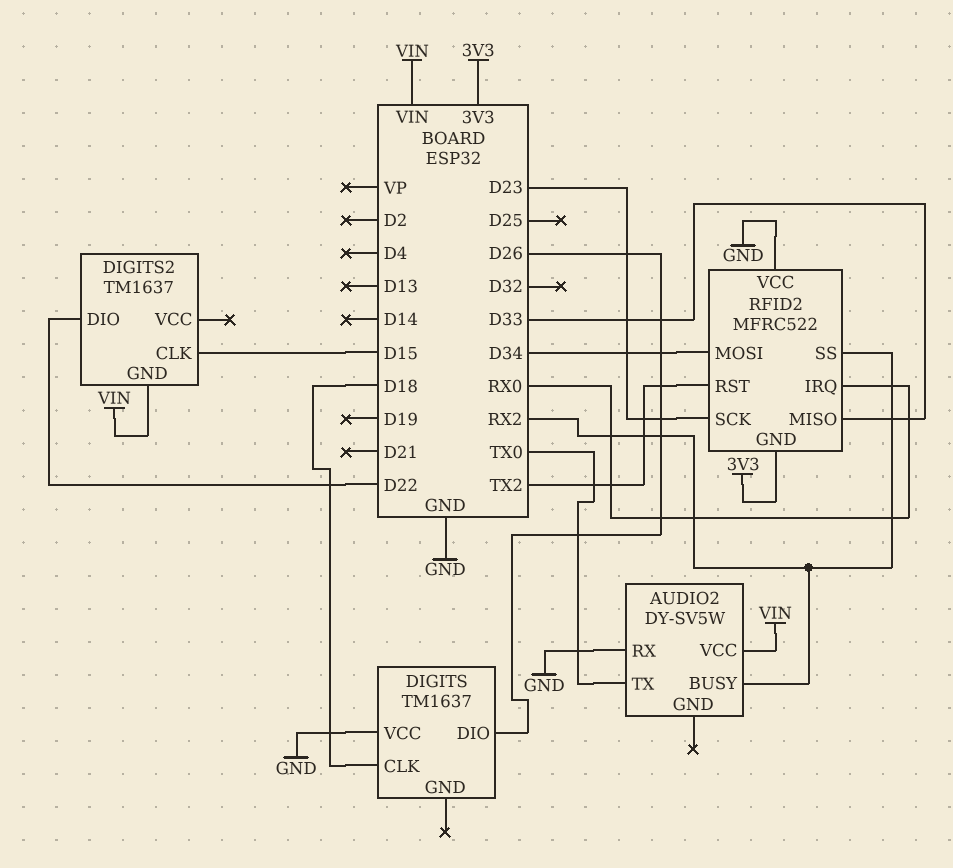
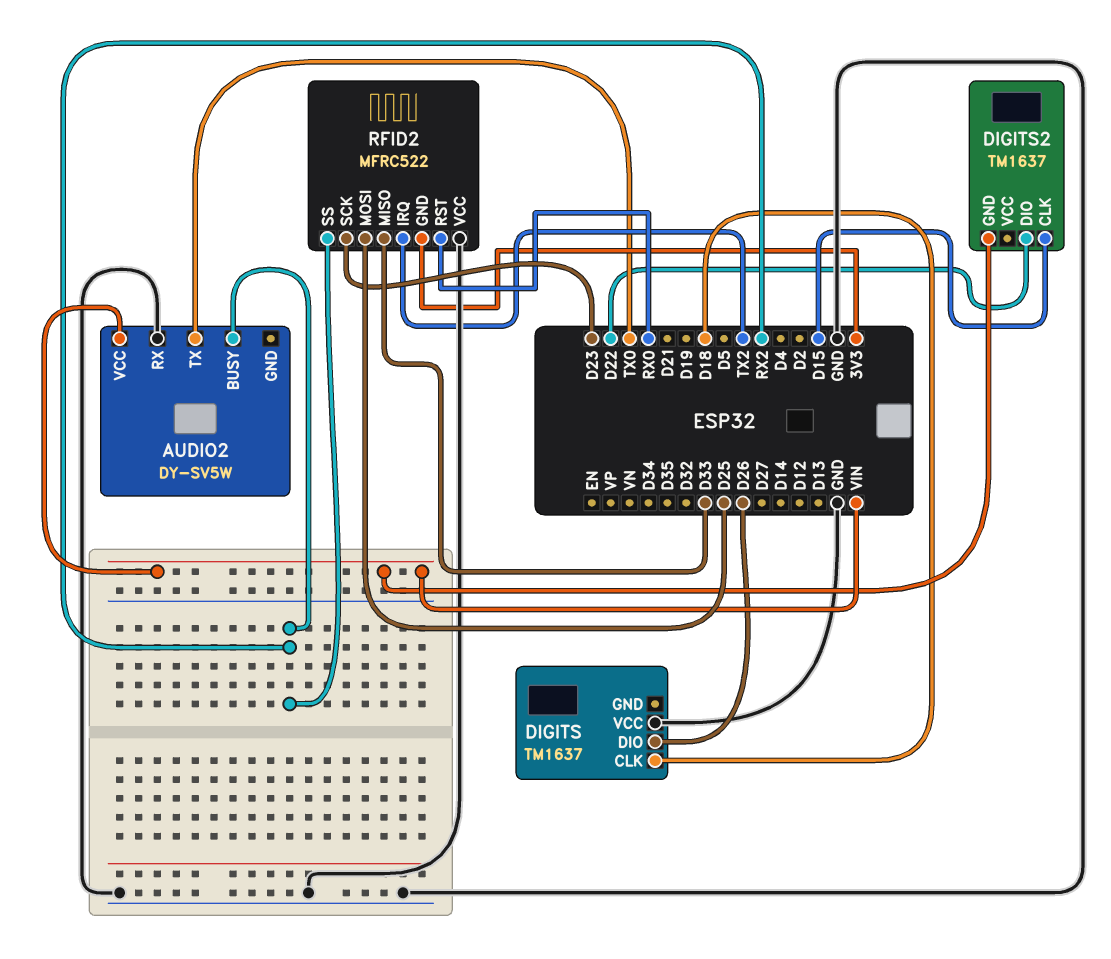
RFID2 pin IRQ: RX0 -> TX2
RFID2 pin MOSI: D34 -> D25
RFID2 pin RST: TX2 -> RX0

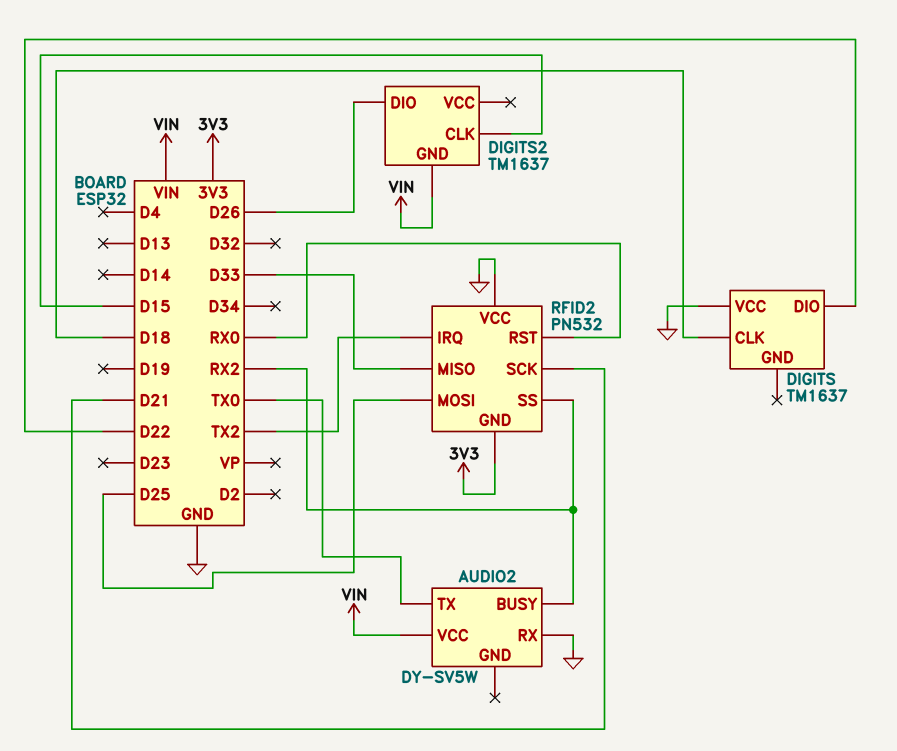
DIGITS pin DIO: D26 -> D22
DIGITS2 pin DIO: D22 -> D26
RFID2: MFRC522 -> PN532
RFID2 pin SCK: D23 -> D21

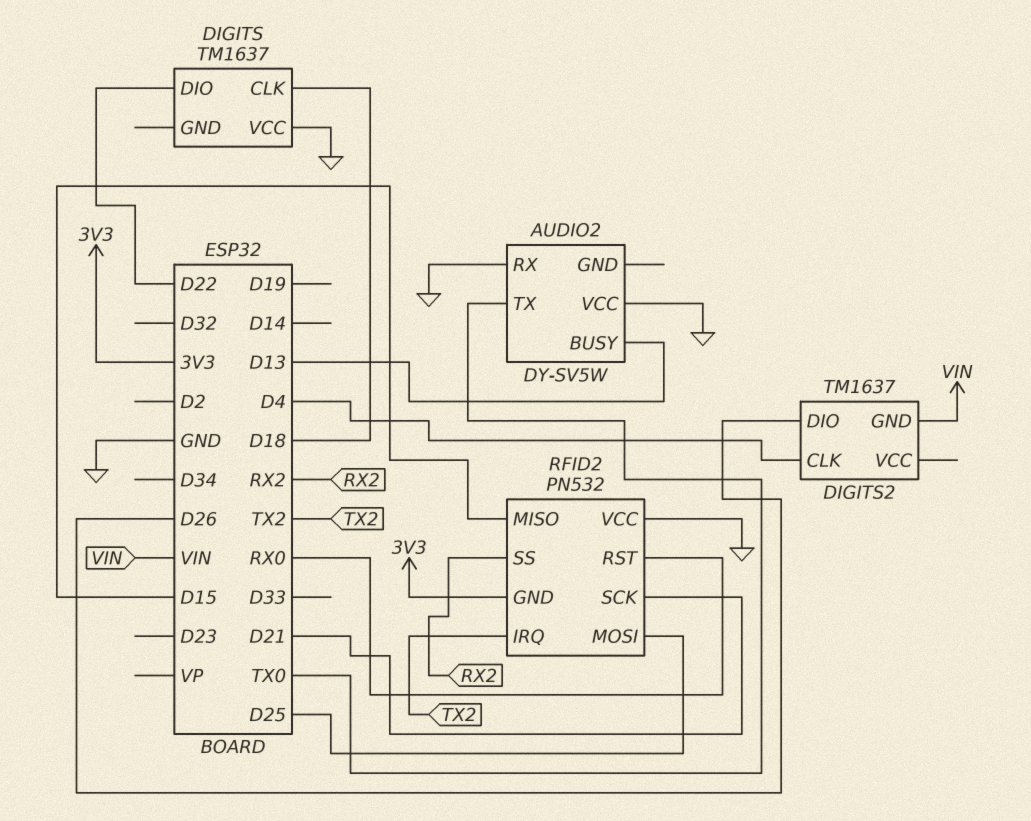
AUDIO2 pin BUSY: RX2 -> D13
AUDIO2 pin VCC: VIN -> GND
DIGITS2 pin CLK: D15 -> D4
RFID2 pin MISO: D33 -> D15

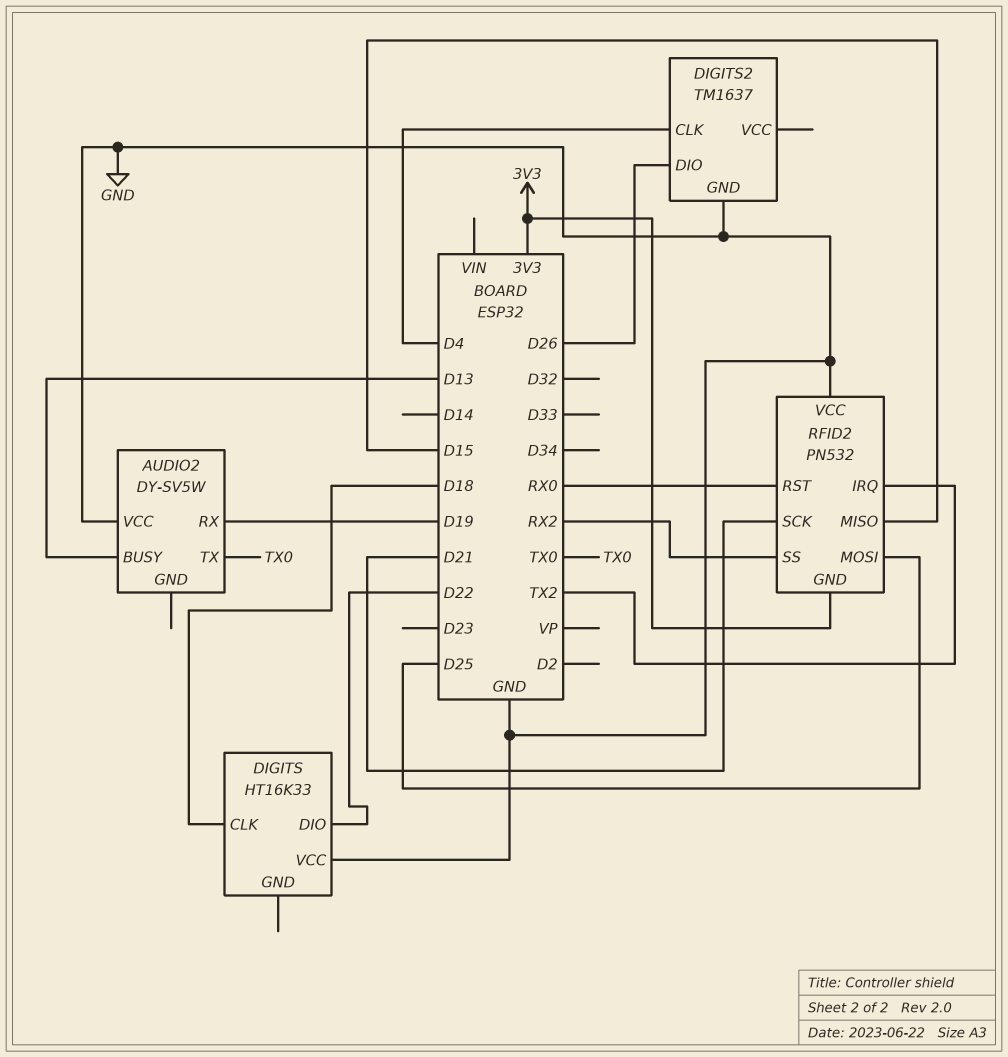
AUDIO2 pin RX: GND -> D19
DIGITS: TM1637 -> HT16K33
DIGITS2 pin GND: VIN -> GND

